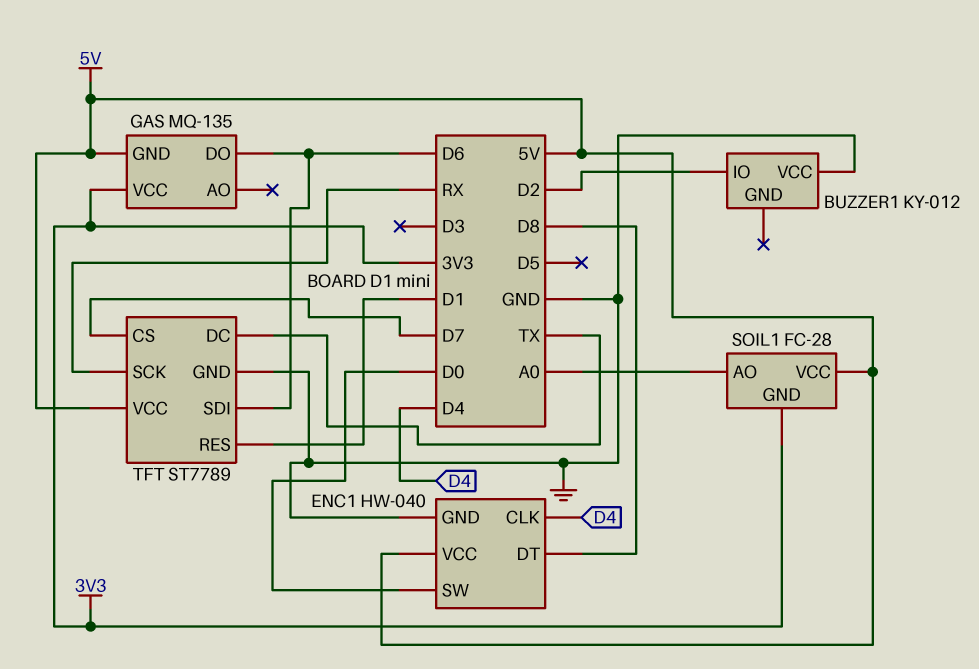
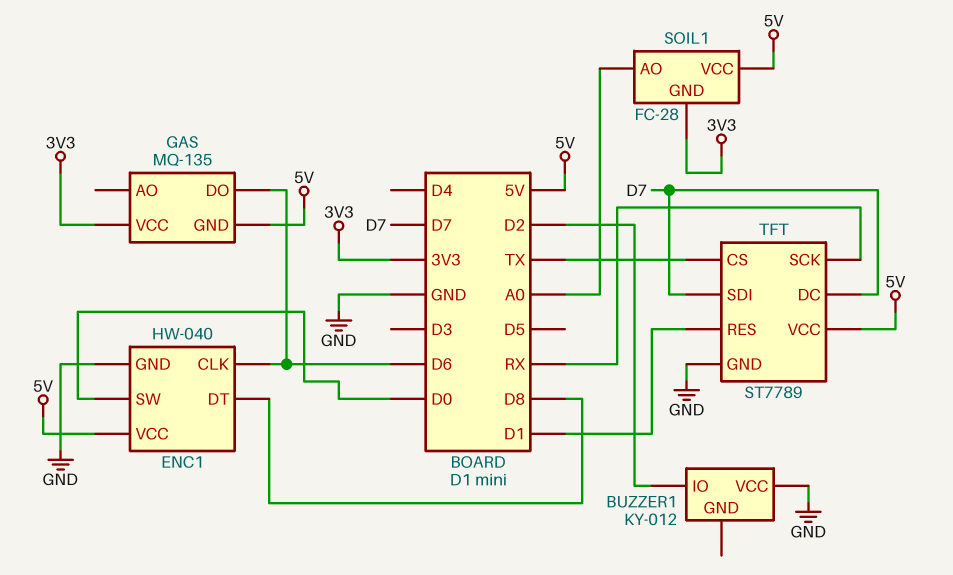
ENC1 pin CLK: D4 -> D6
TFT pin CS: D7 -> TX
TFT pin DC: TX -> D7
TFT pin SDI: D6 -> D7

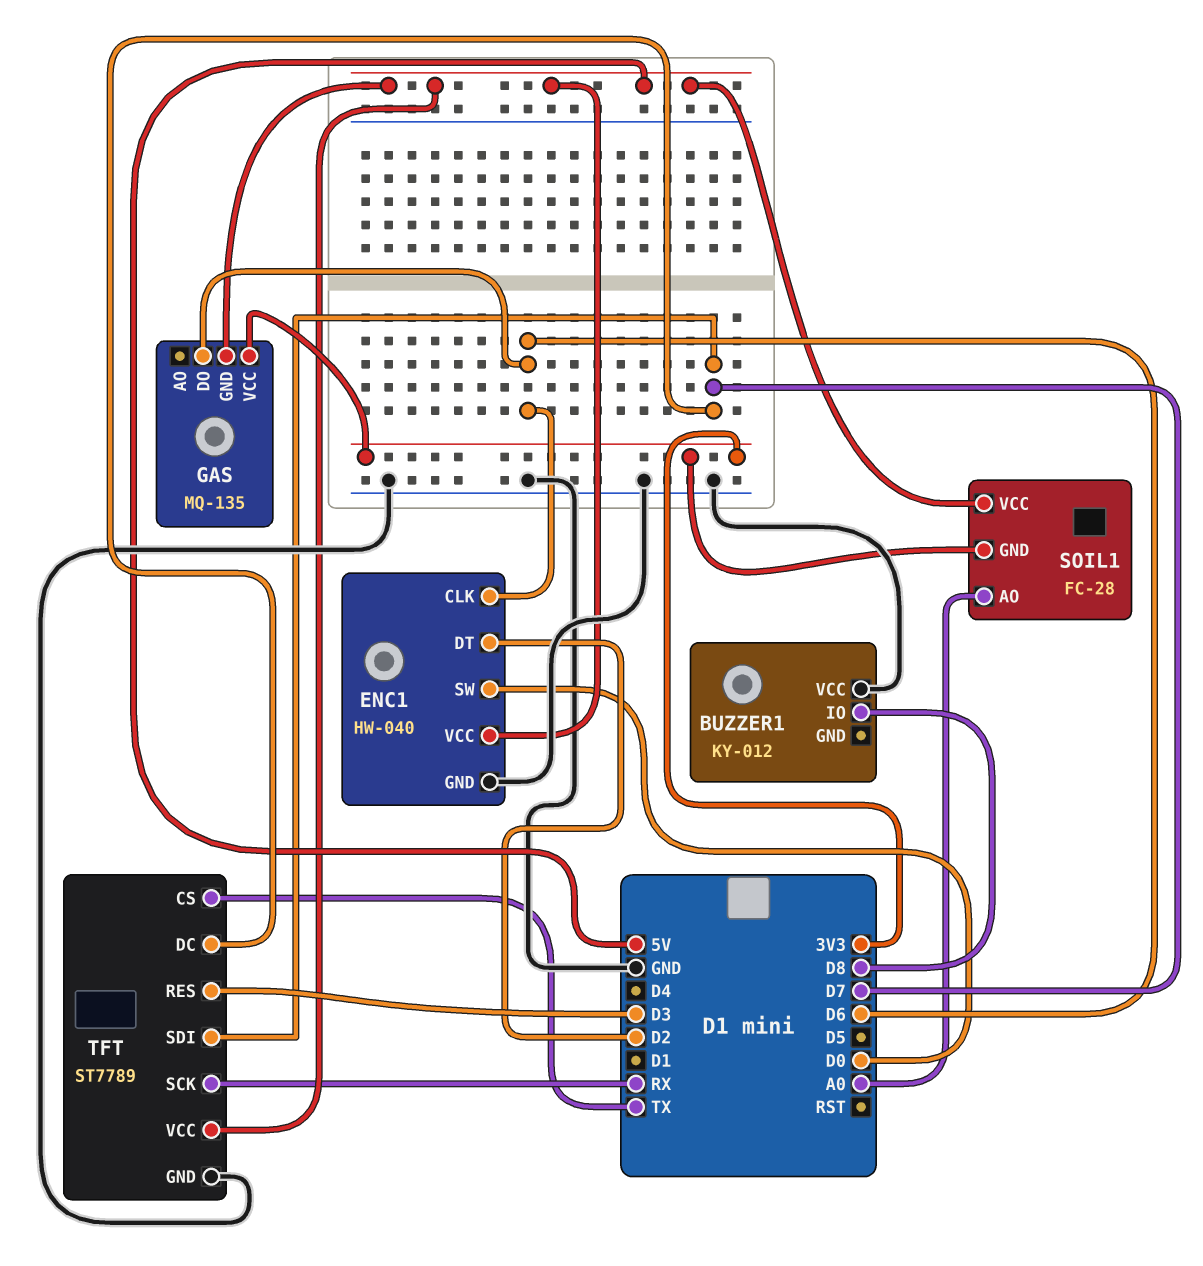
BUZZER1 pin IO: D2 -> D8
ENC1 pin DT: D8 -> D2
TFT pin RES: D1 -> D3

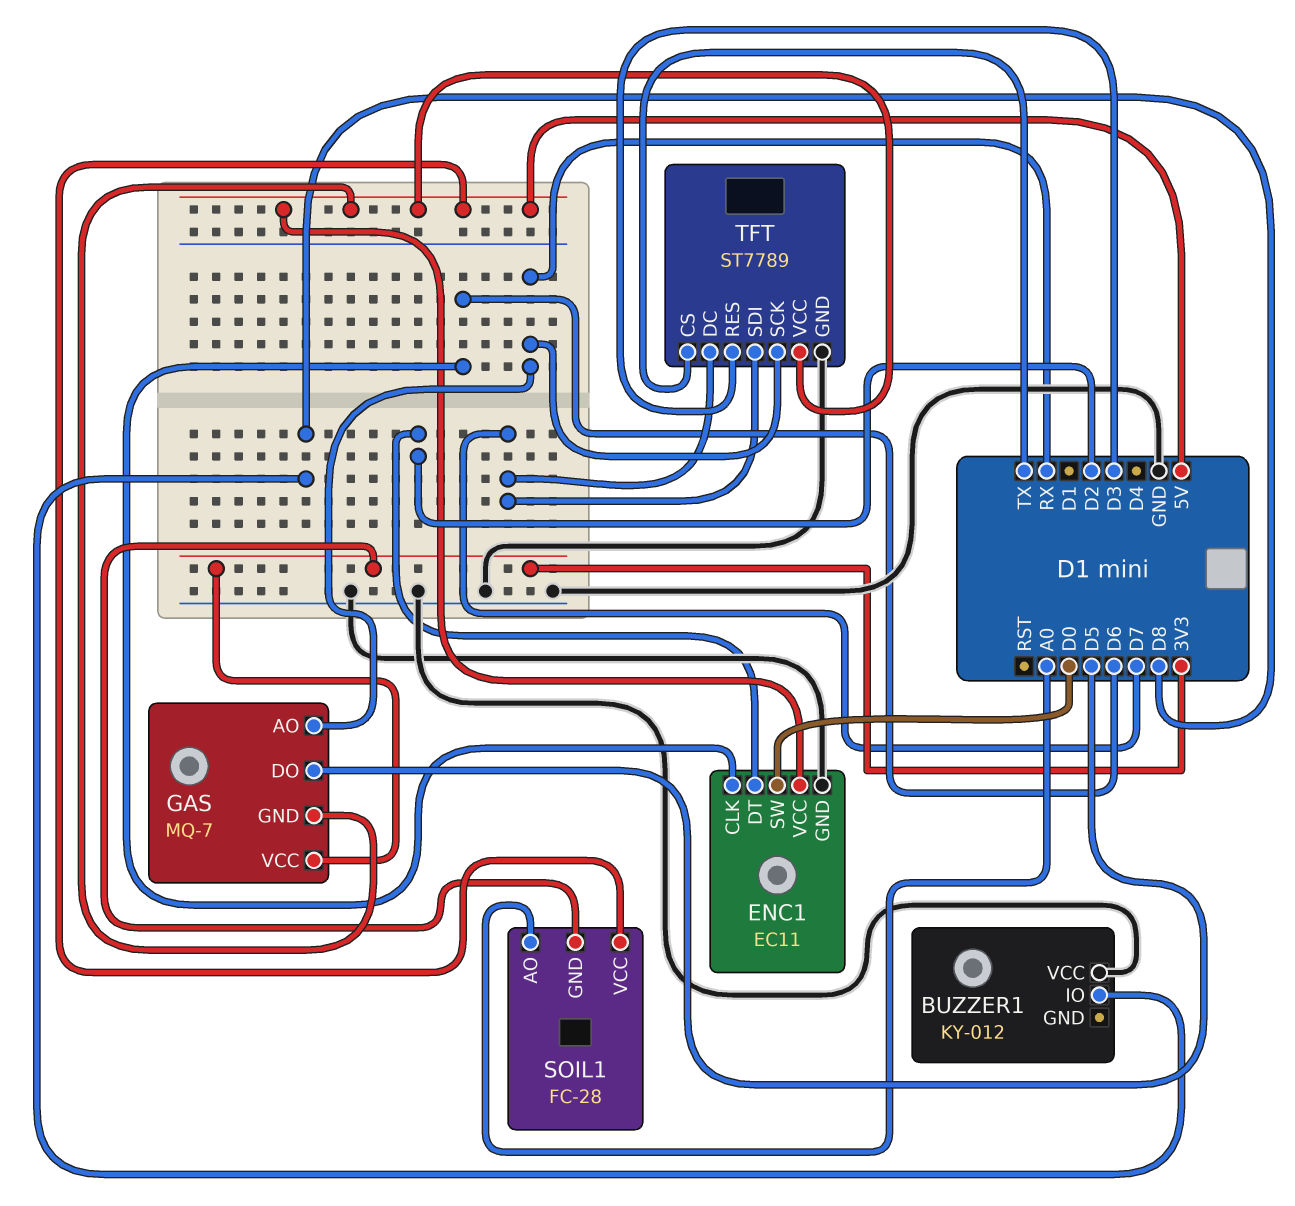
ENC1: HW-040 -> EC11
GAS: MQ-135 -> MQ-7
GAS pin AO: none -> RX
GAS pin DO: D6 -> D5

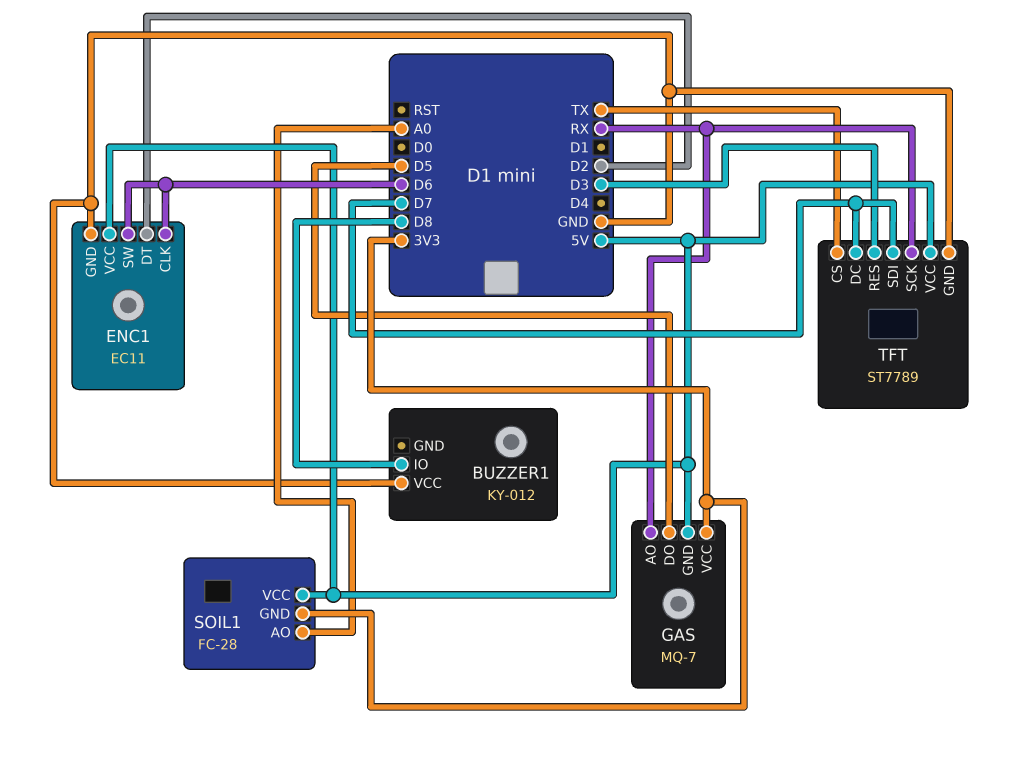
ENC1 pin SW: D0 -> D6

